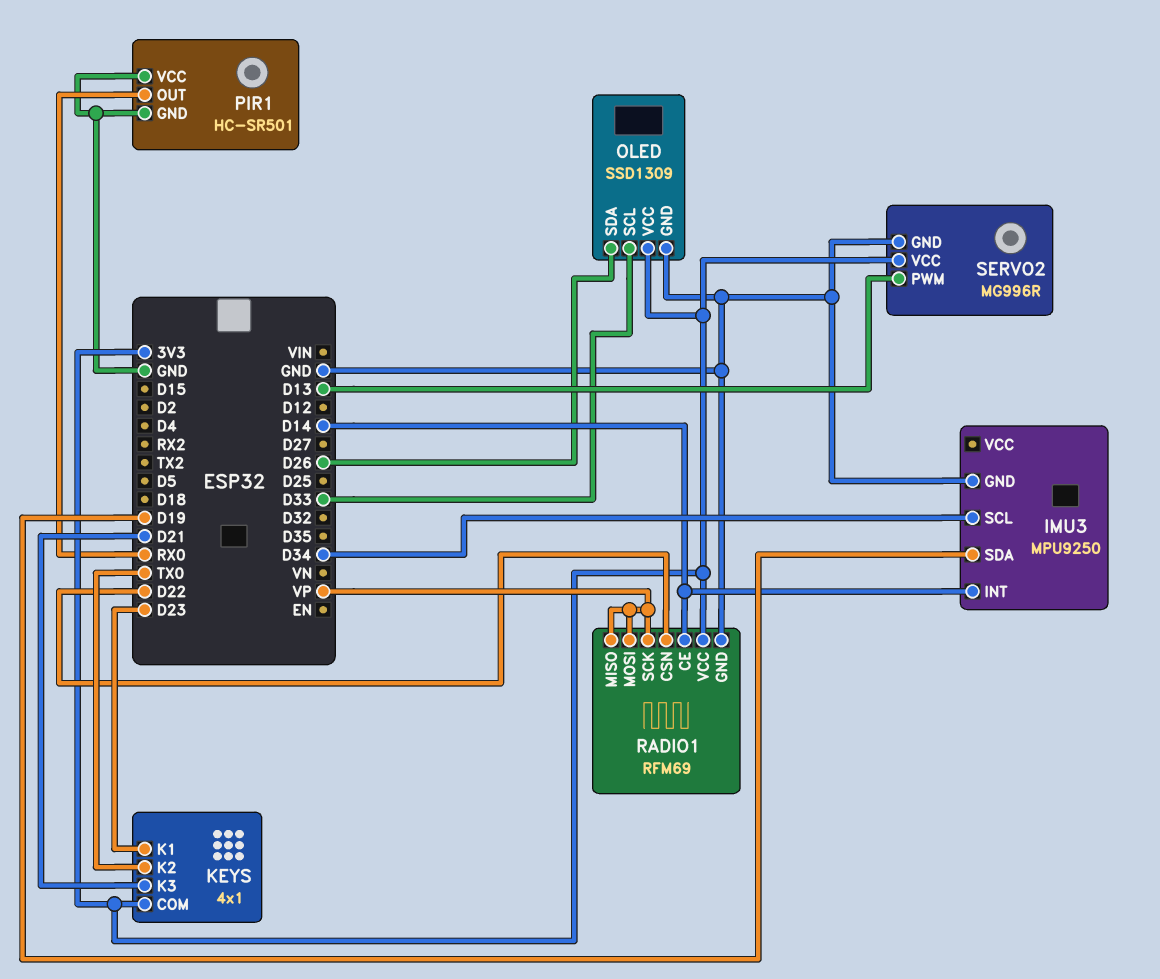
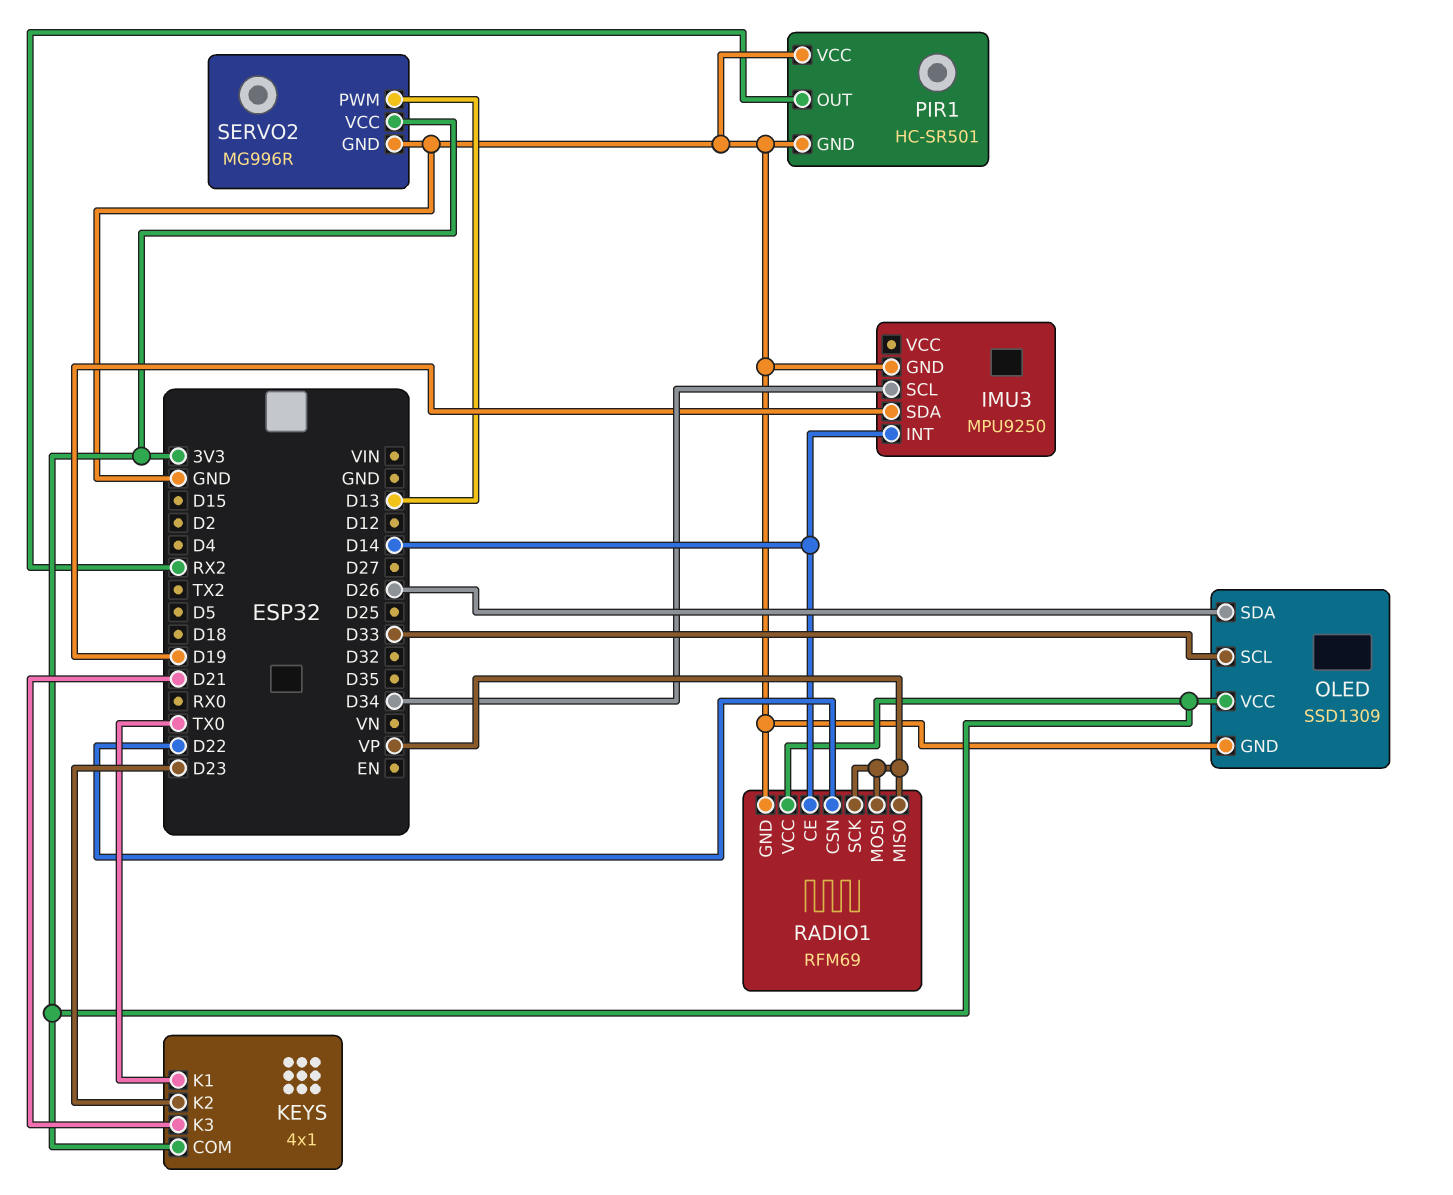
KEYS pin K1: D23 -> TX0
KEYS pin K2: TX0 -> D23
PIR1 pin OUT: RX0 -> RX2

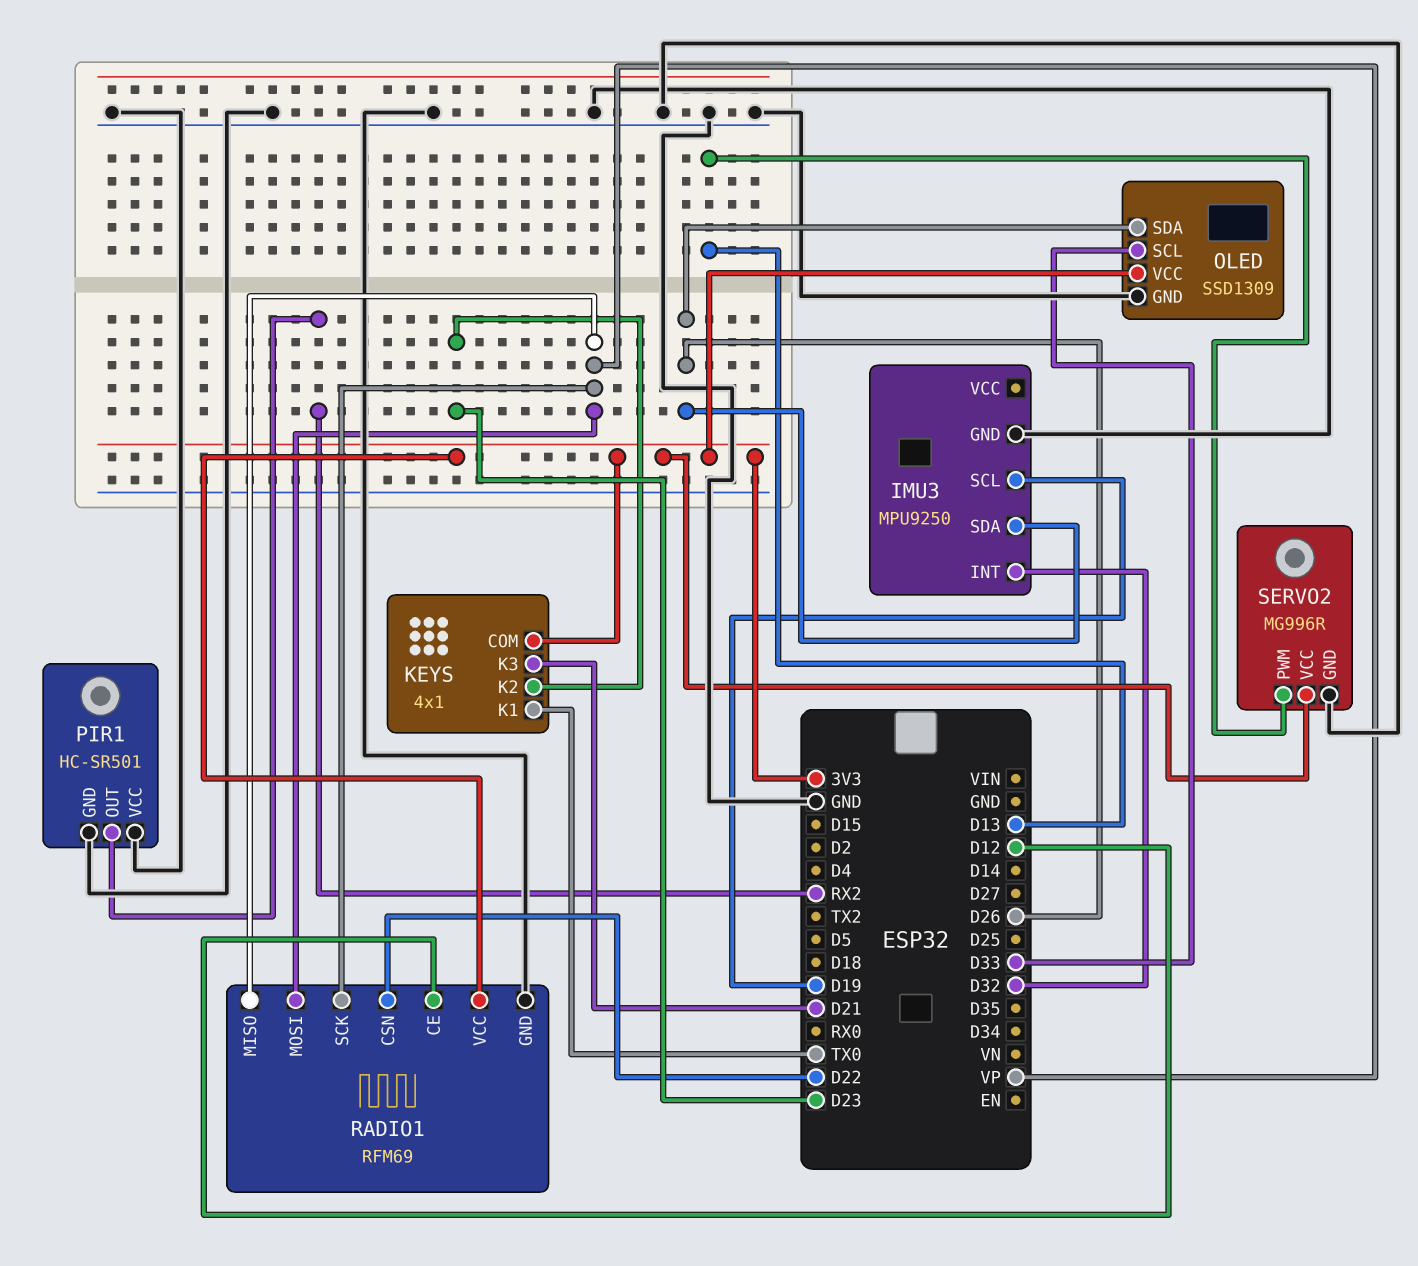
IMU3 pin INT: D14 -> D32
IMU3 pin SCL: D34 -> D19
IMU3 pin SDA: D19 -> D26
RADIO1 pin CE: D14 -> D12

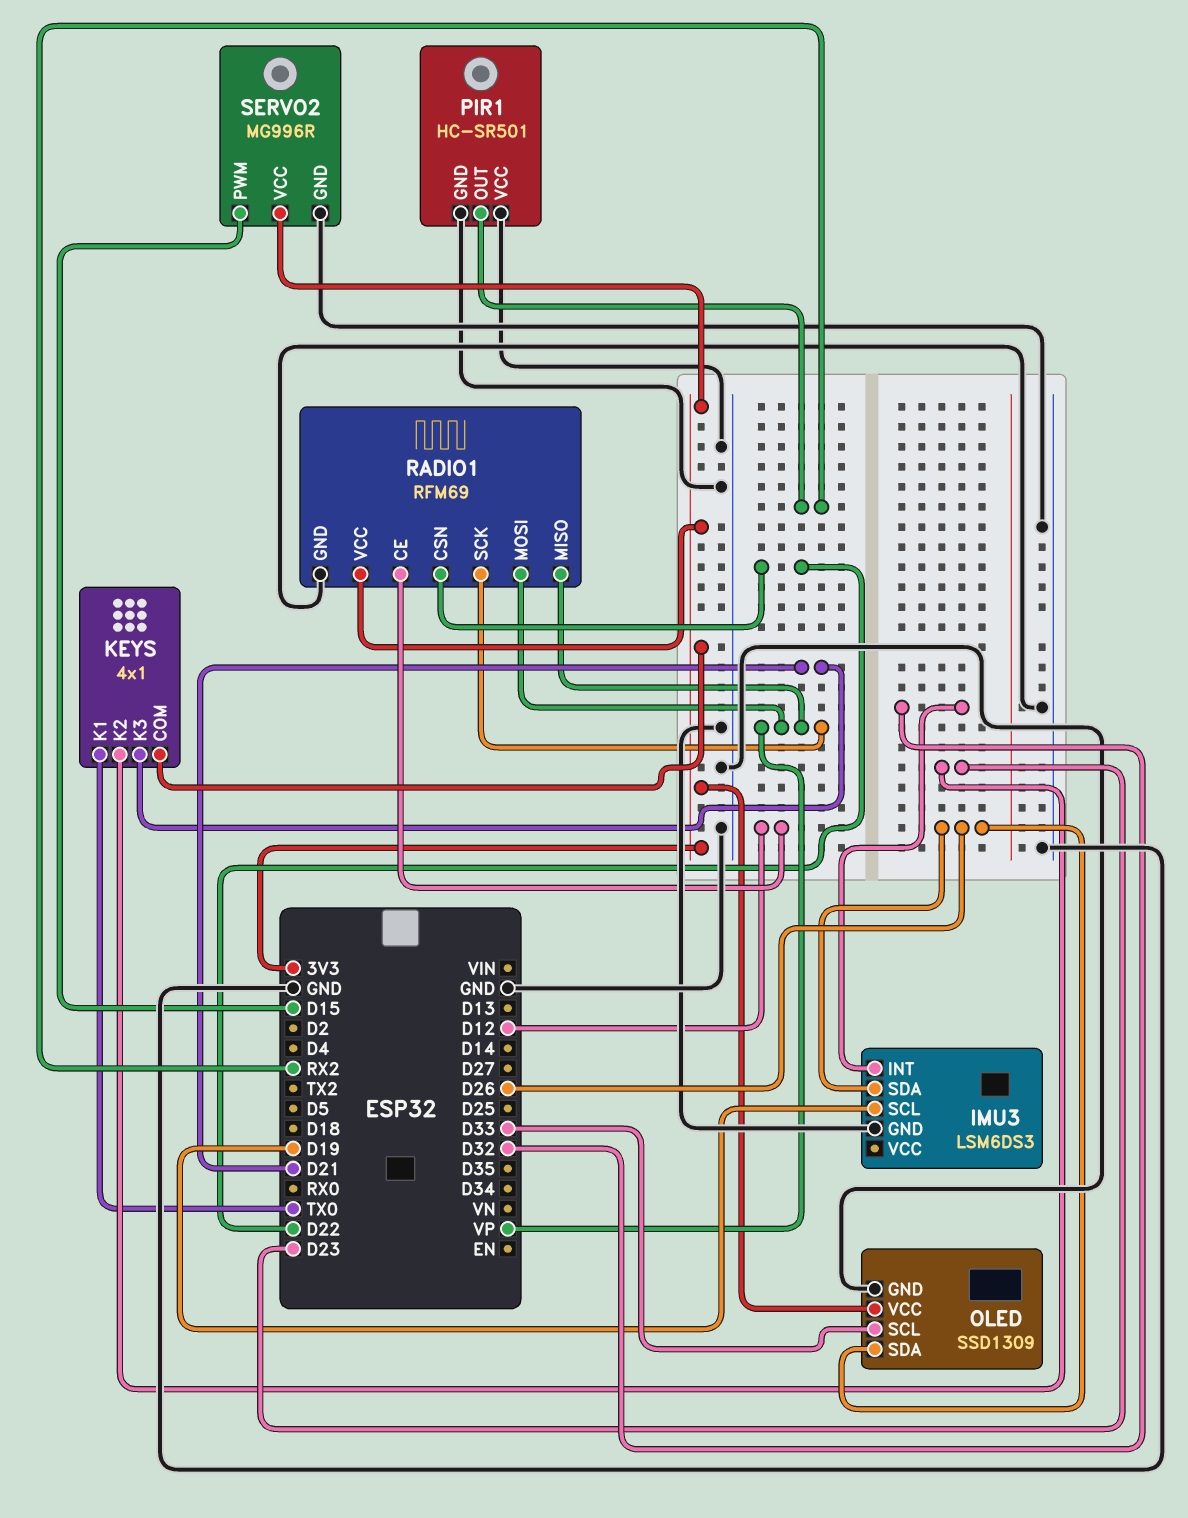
IMU3: MPU9250 -> LSM6DS3
SERVO2 pin PWM: D13 -> D15

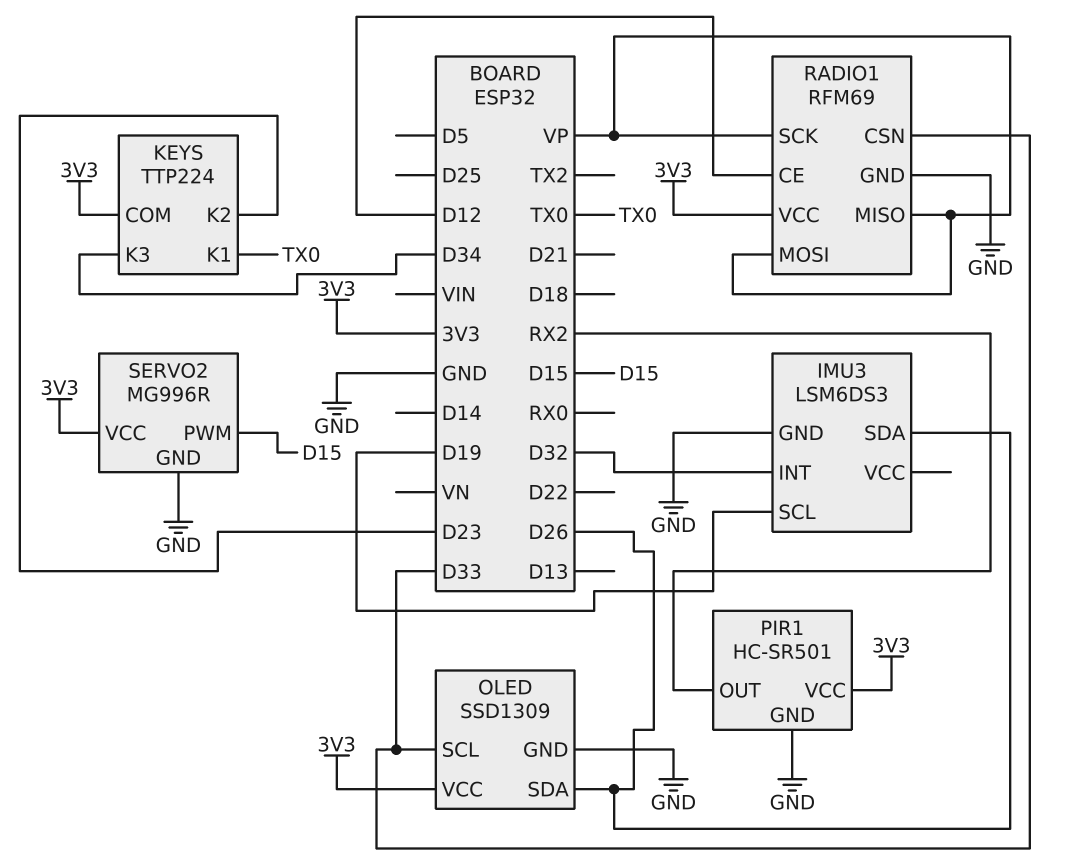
KEYS: 4x1 -> TTP224
KEYS pin K3: D21 -> D34
PIR1 pin VCC: GND -> 3V3
RADIO1 pin CSN: D22 -> D33

